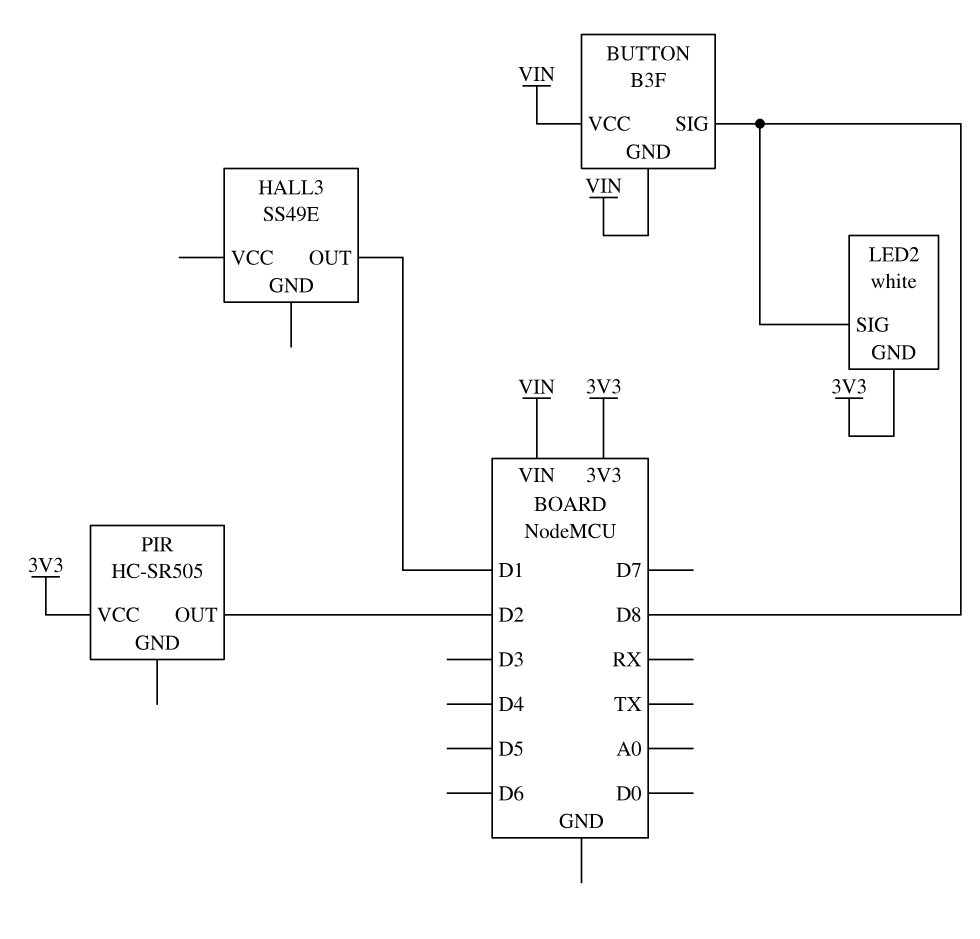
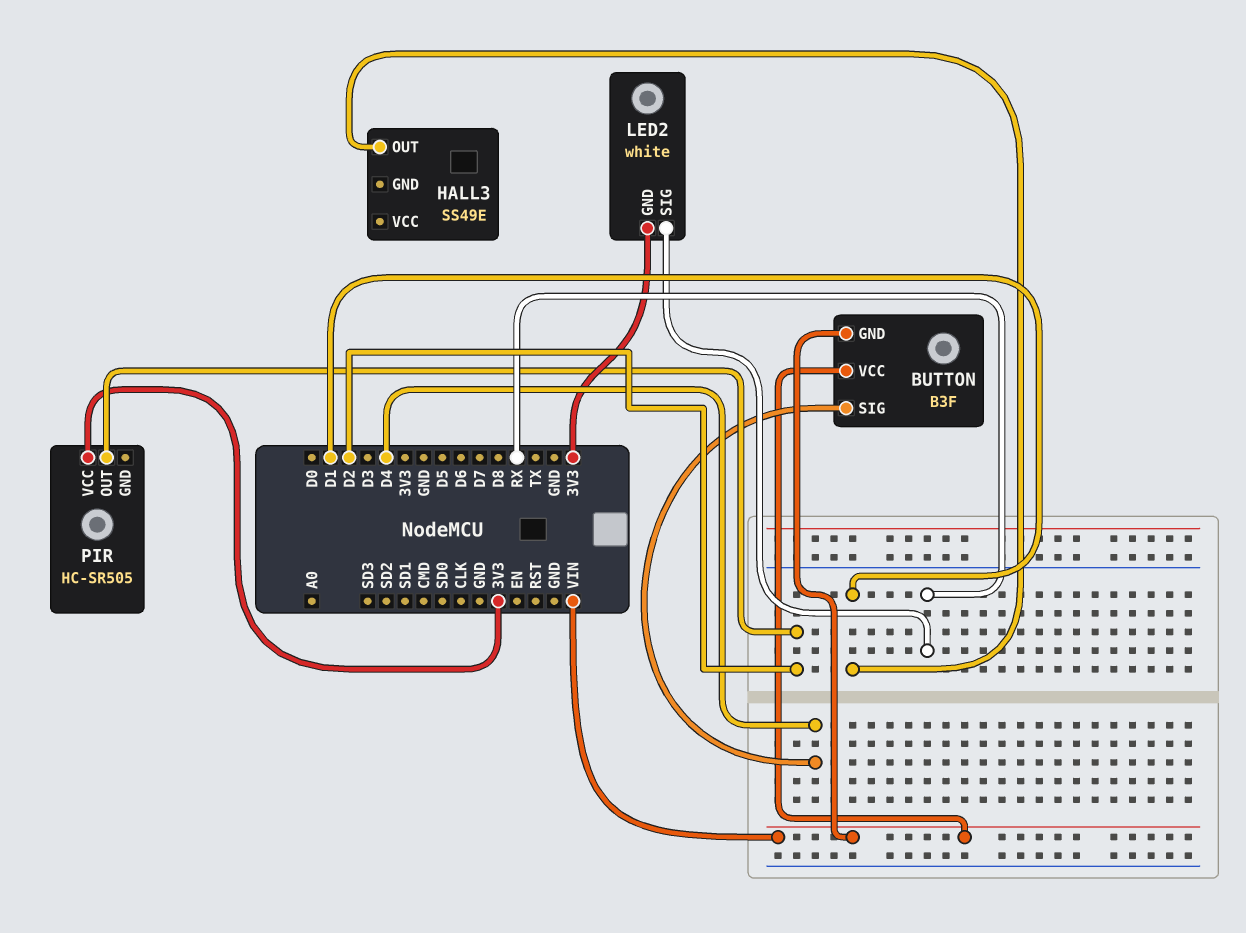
BUTTON pin SIG: D8 -> D4
LED2 pin SIG: D8 -> RX

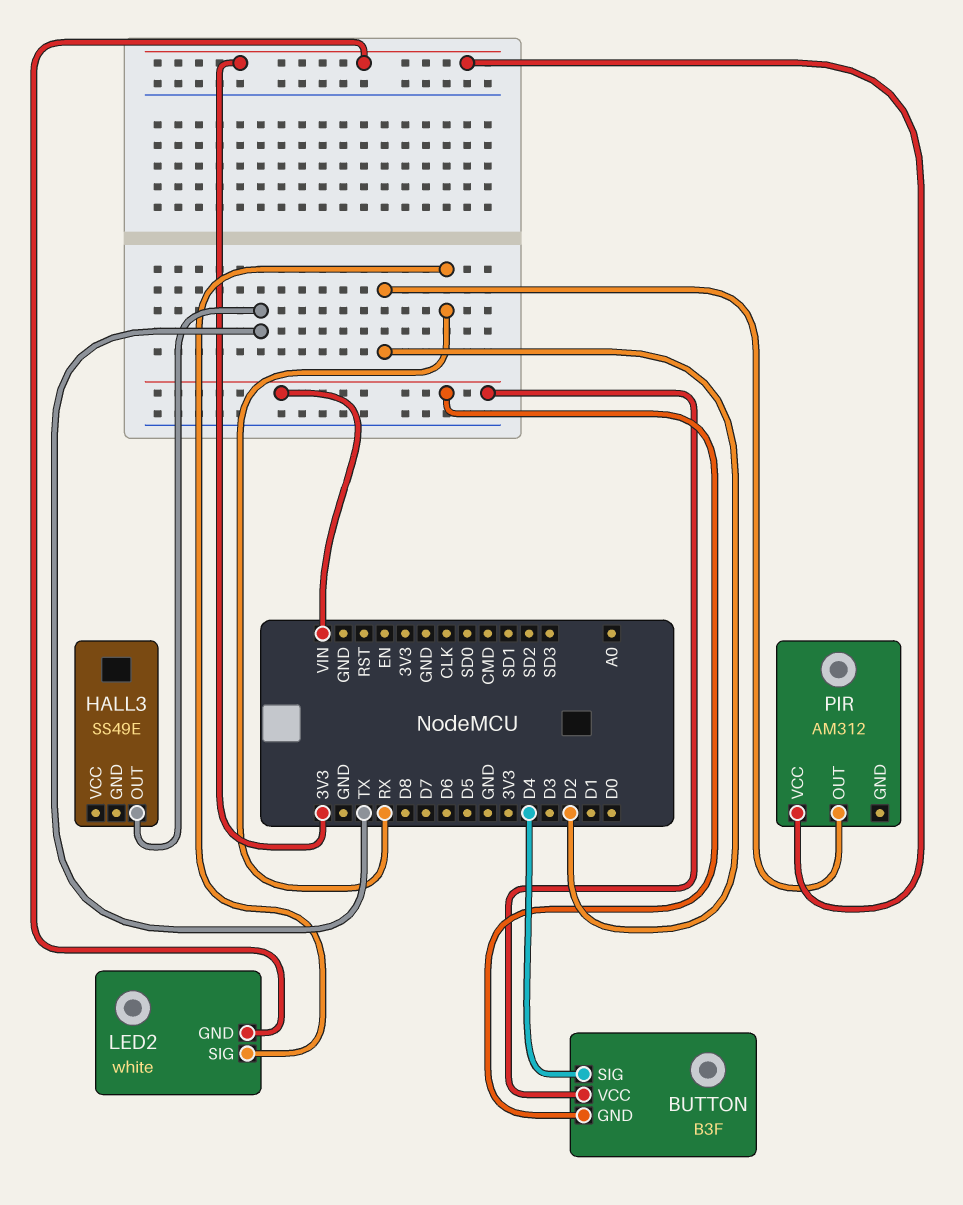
HALL3 pin OUT: D1 -> TX
PIR: HC-SR505 -> AM312

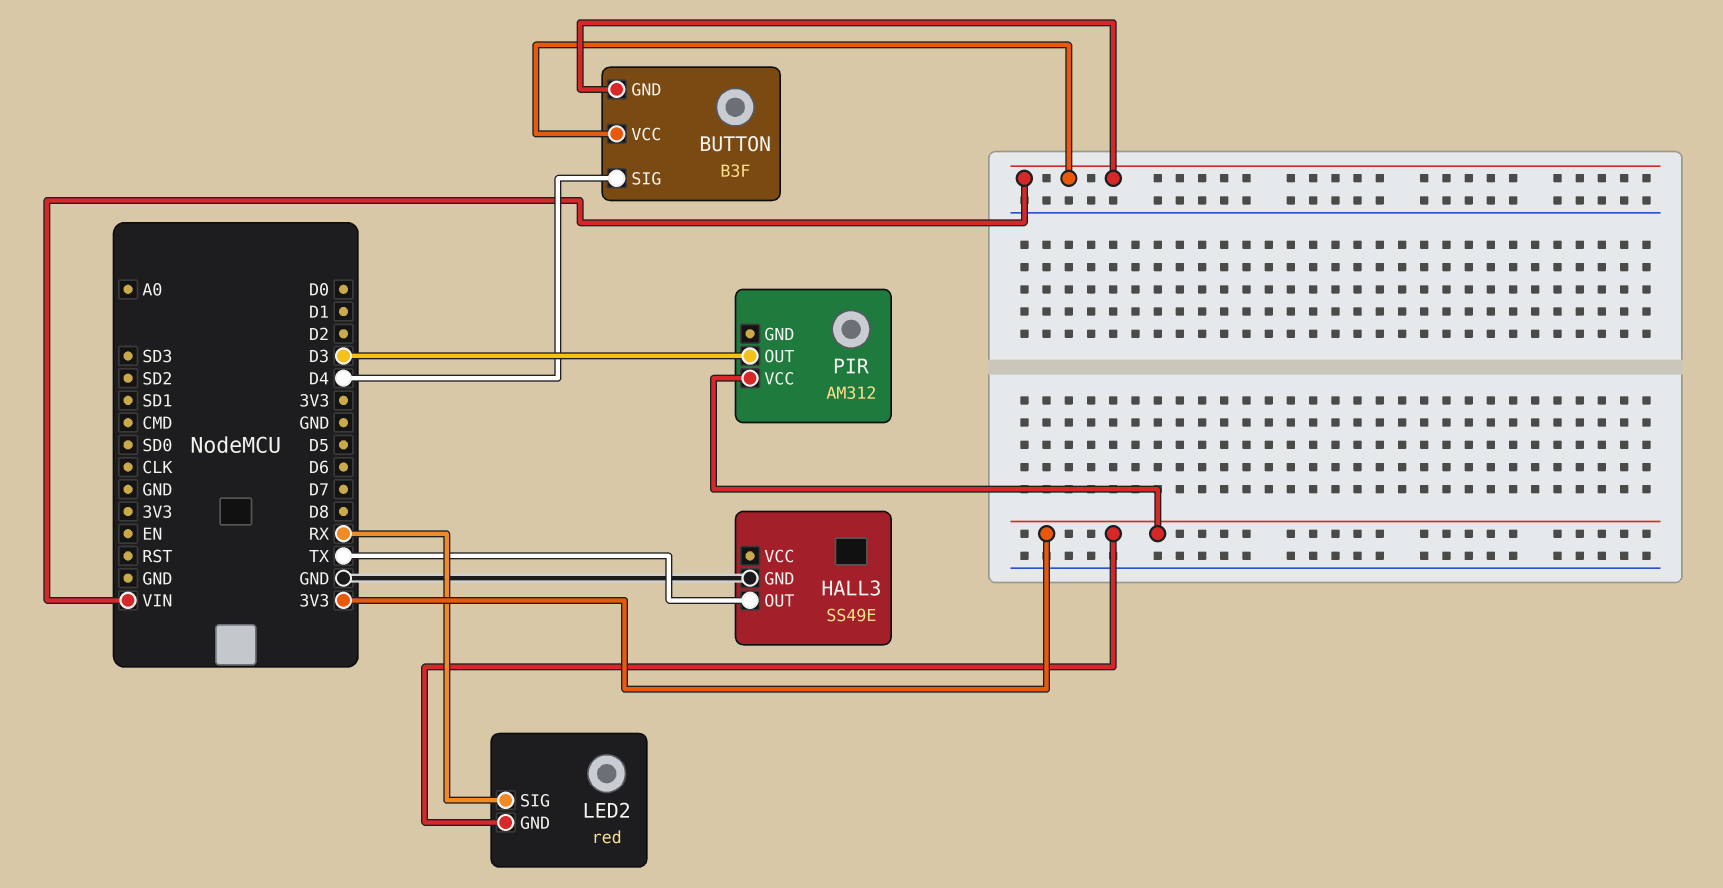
HALL3 pin GND: none -> GND
LED2: white -> red
PIR pin OUT: D2 -> D3

